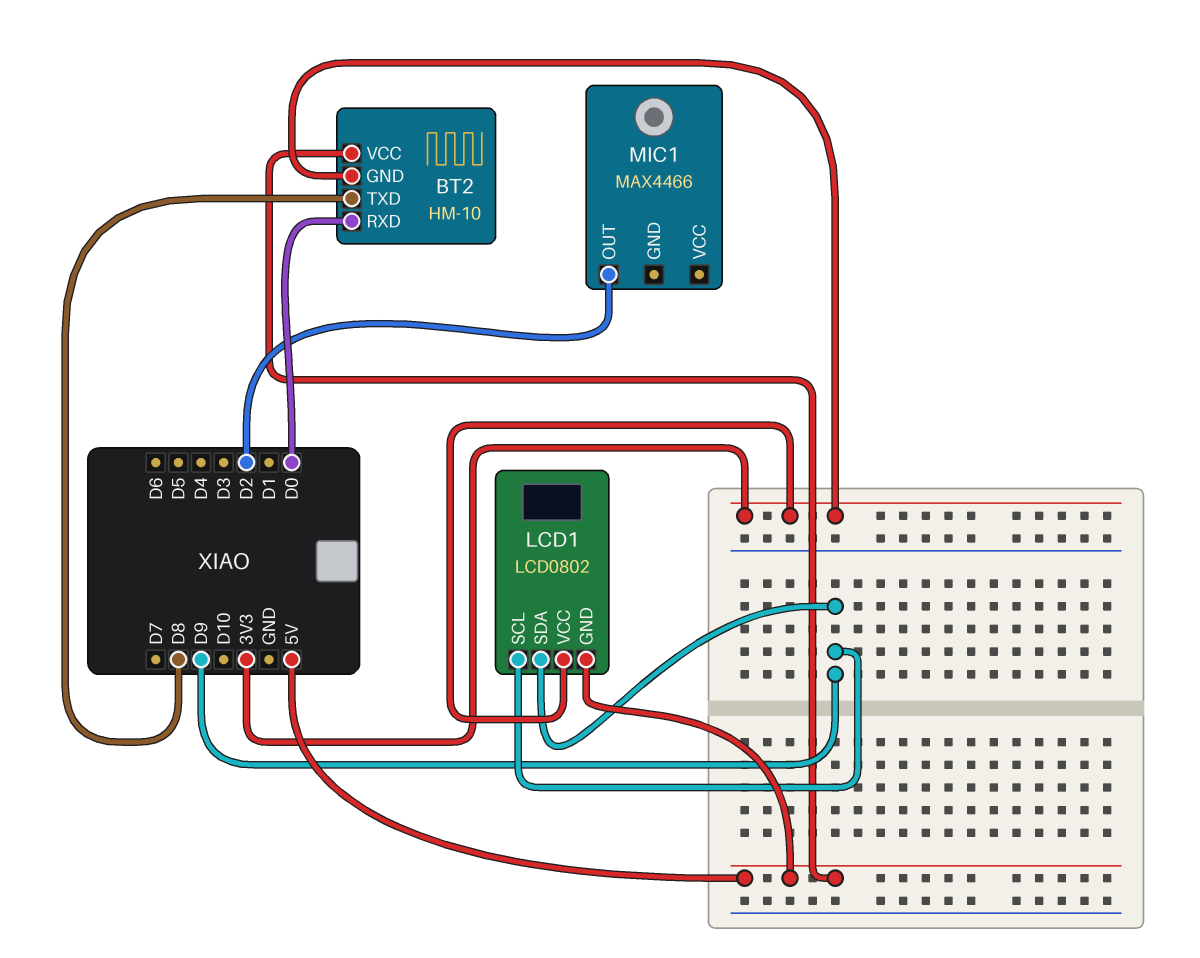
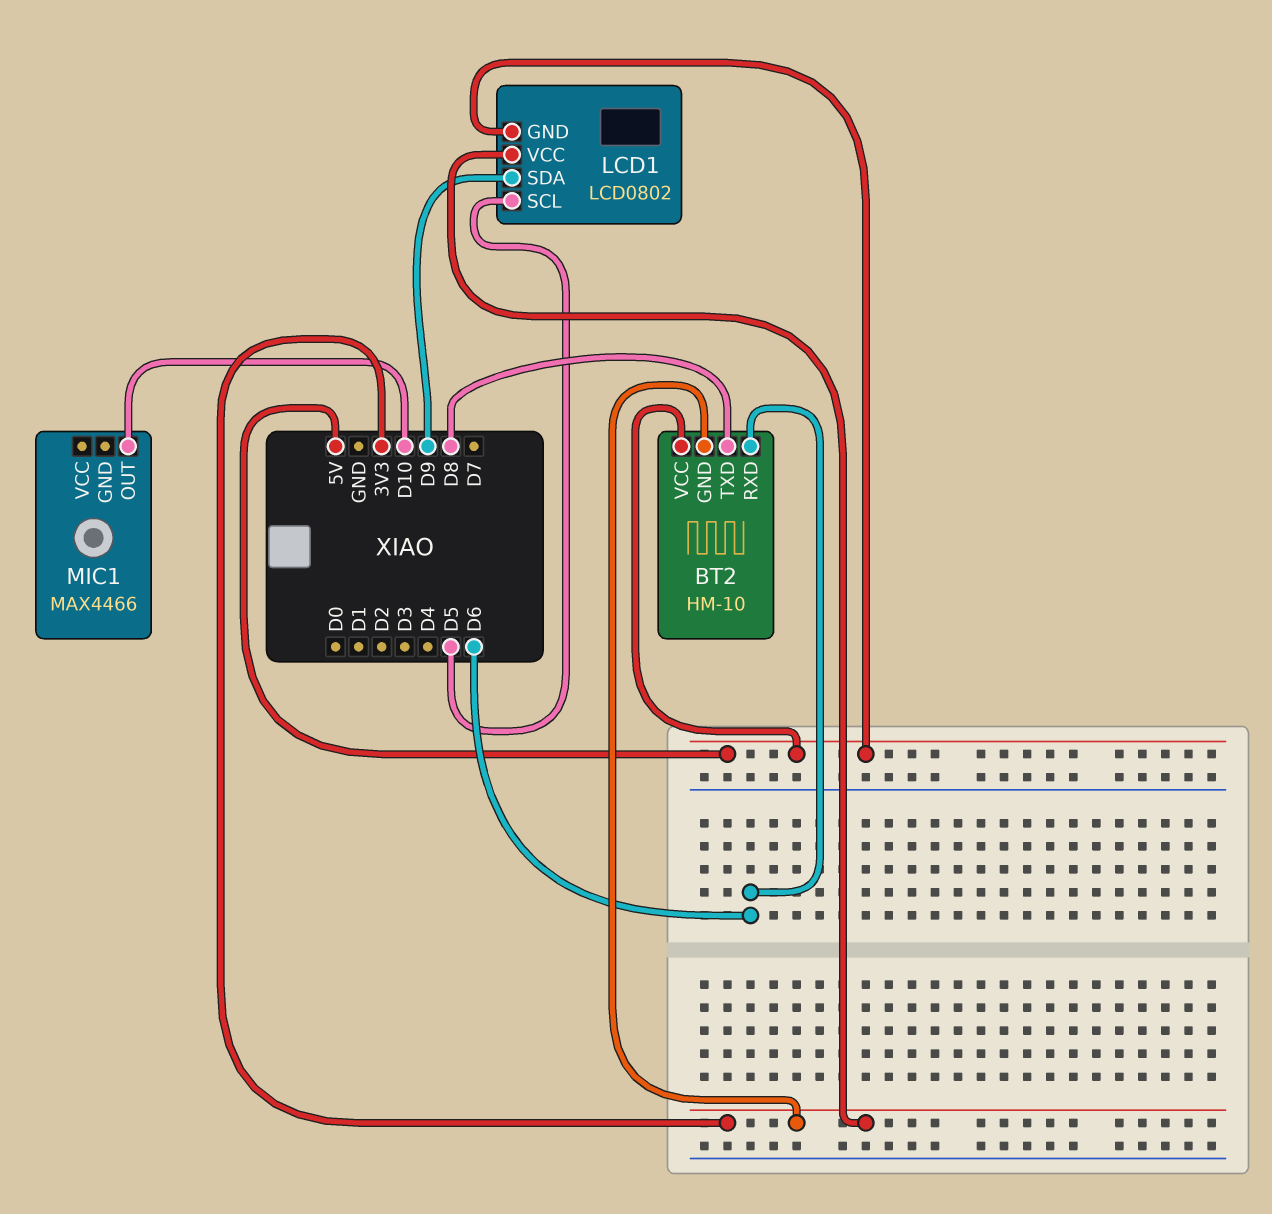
BT2 pin RXD: D0 -> D6
LCD1 pin SCL: D9 -> D5
MIC1 pin OUT: D2 -> D10

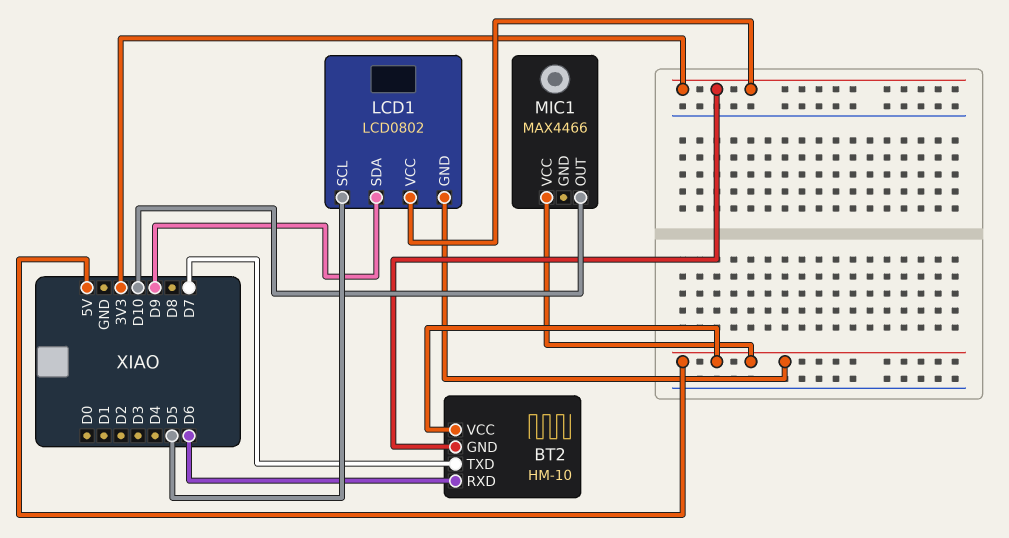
BT2 pin TXD: D8 -> D7
MIC1 pin VCC: none -> 5V

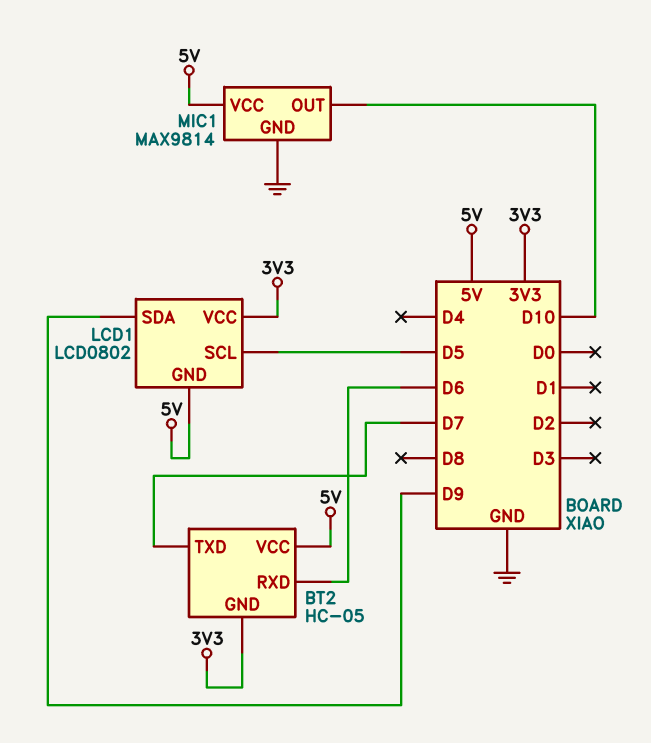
BT2: HM-10 -> HC-05
MIC1: MAX4466 -> MAX9814
MIC1 pin GND: none -> GND

